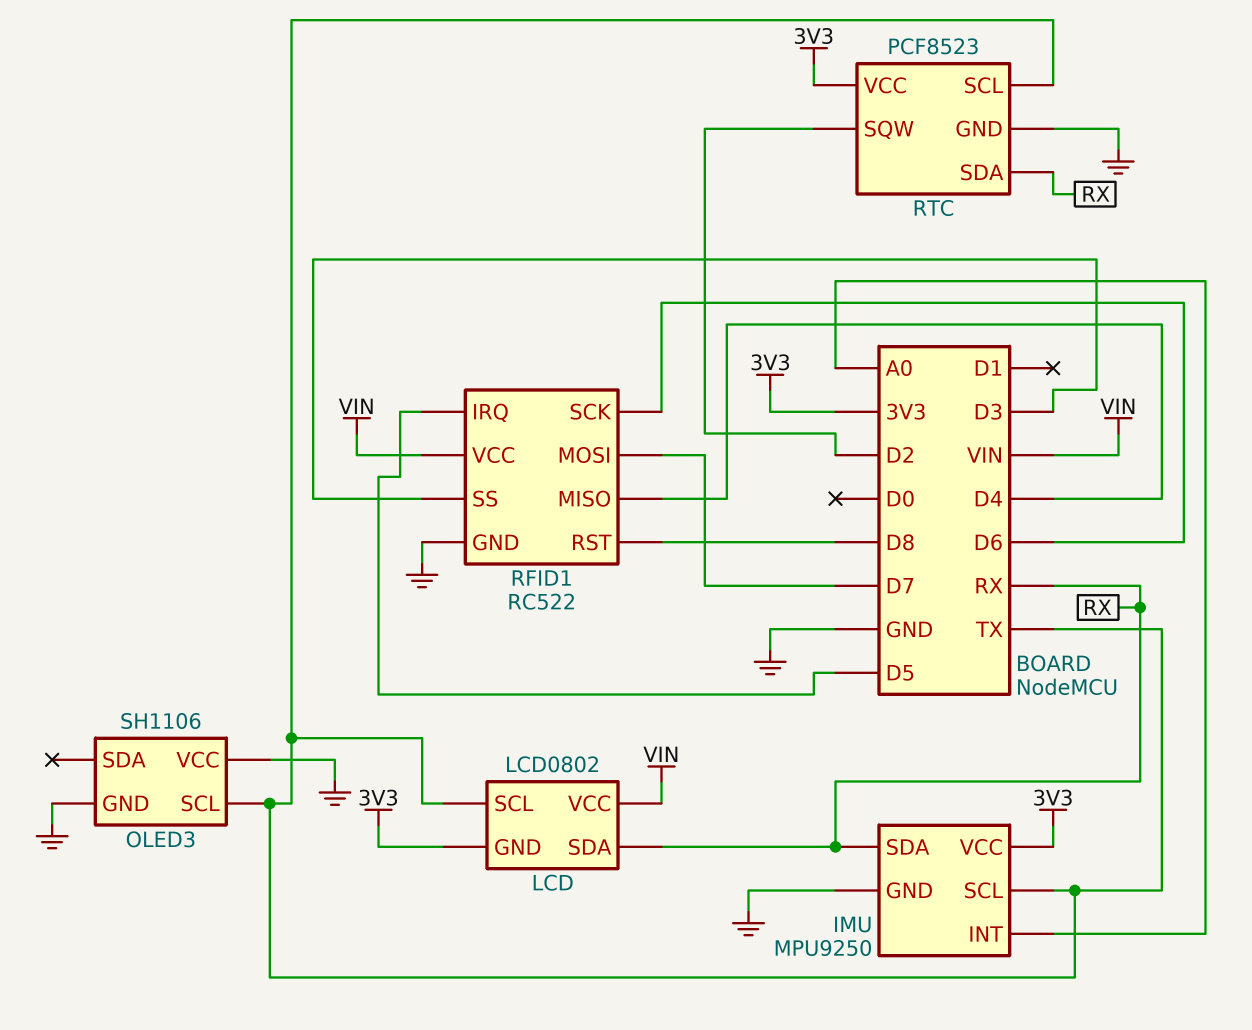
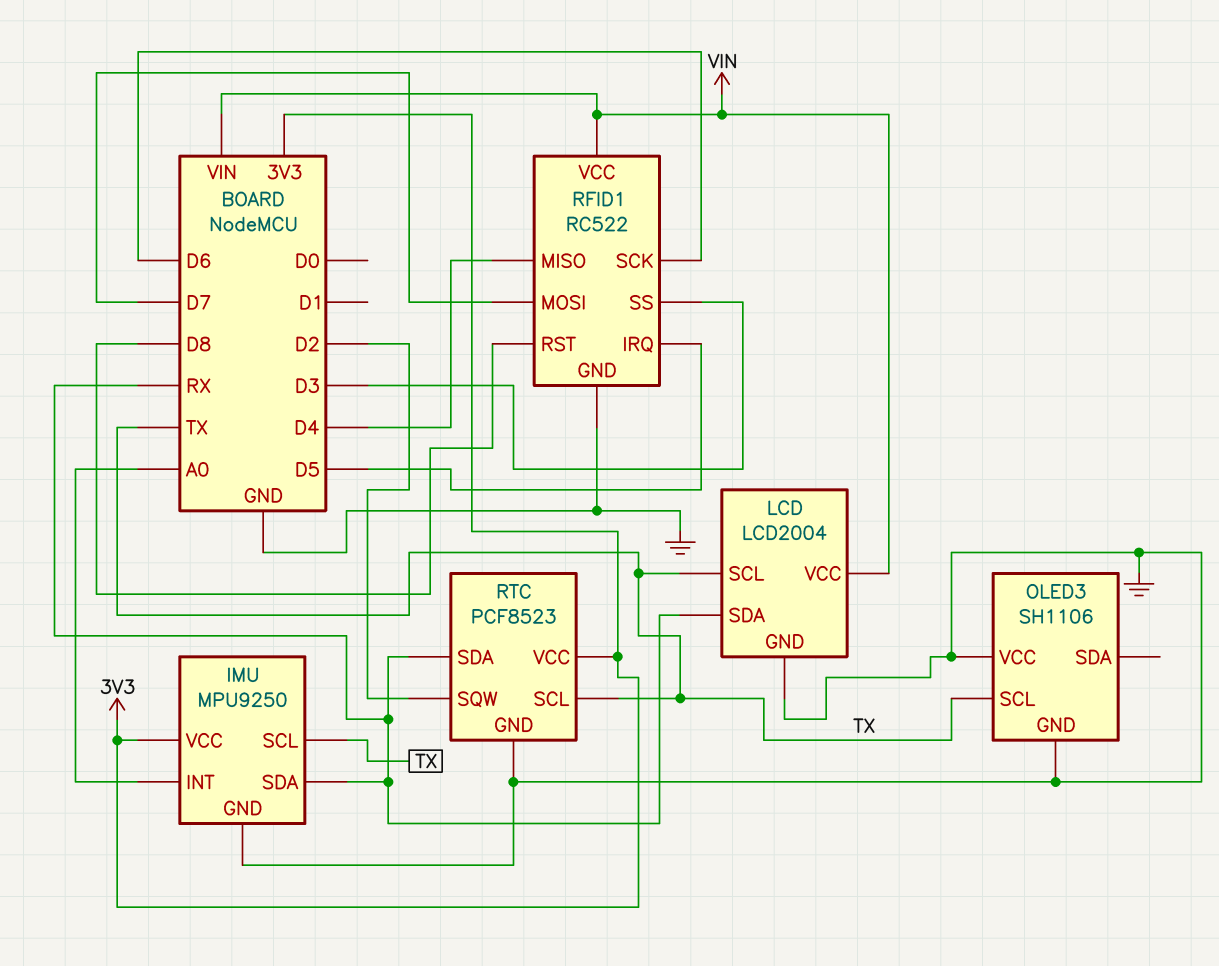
LCD: LCD0802 -> LCD2004
LCD pin GND: 3V3 -> GND

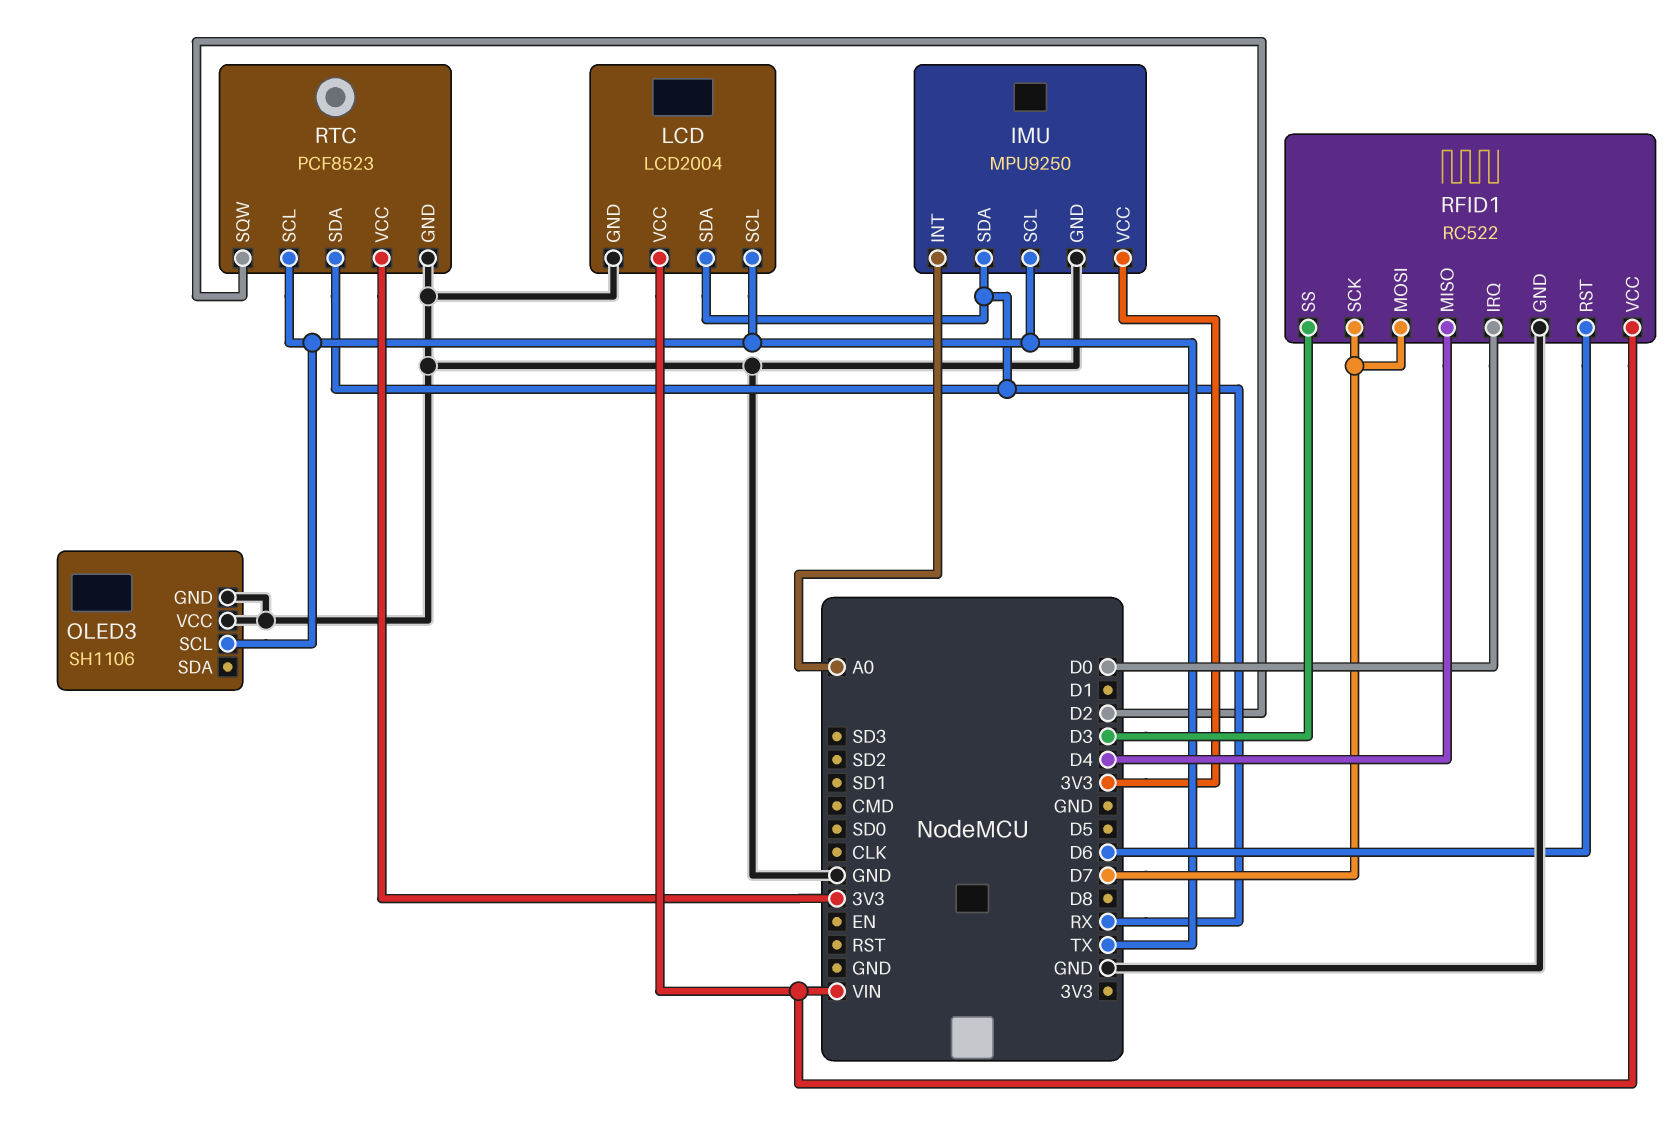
RFID1 pin IRQ: D5 -> D0
RFID1 pin RST: D8 -> D6
RFID1 pin SCK: D6 -> D7

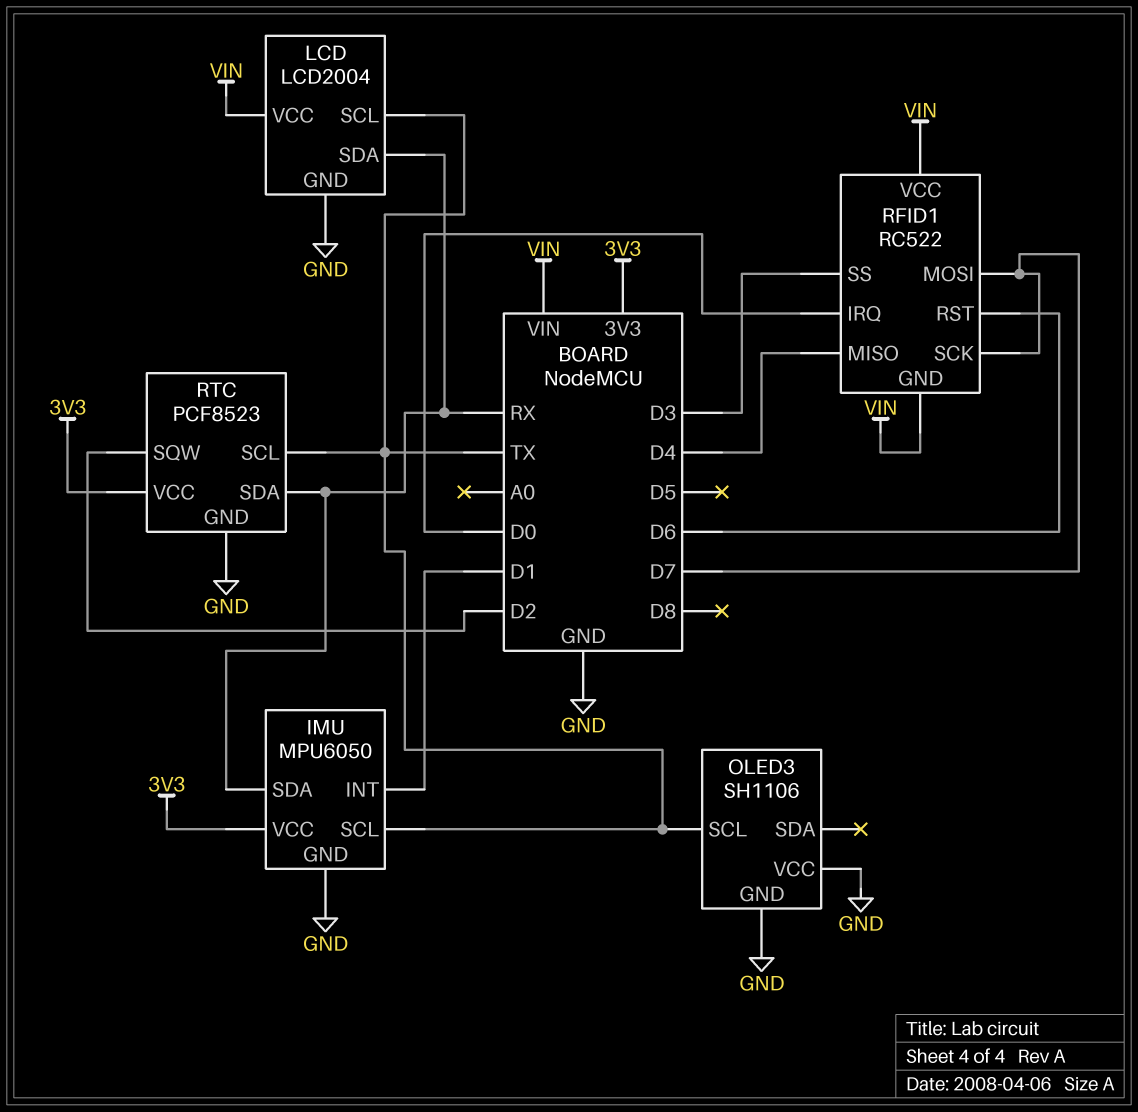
IMU: MPU9250 -> MPU6050
IMU pin INT: A0 -> D1
RFID1 pin GND: GND -> VIN

